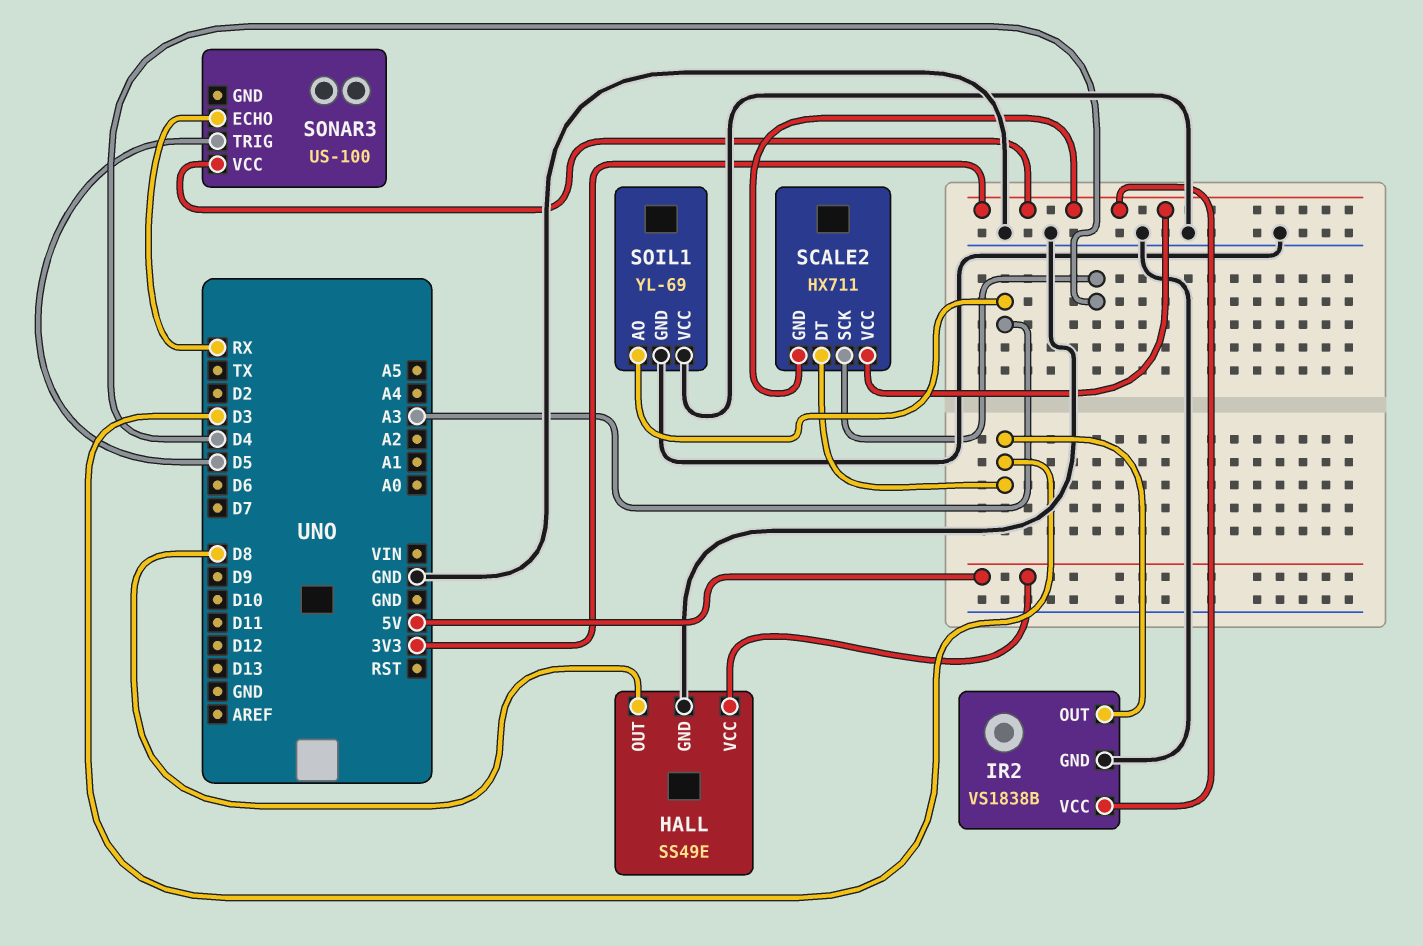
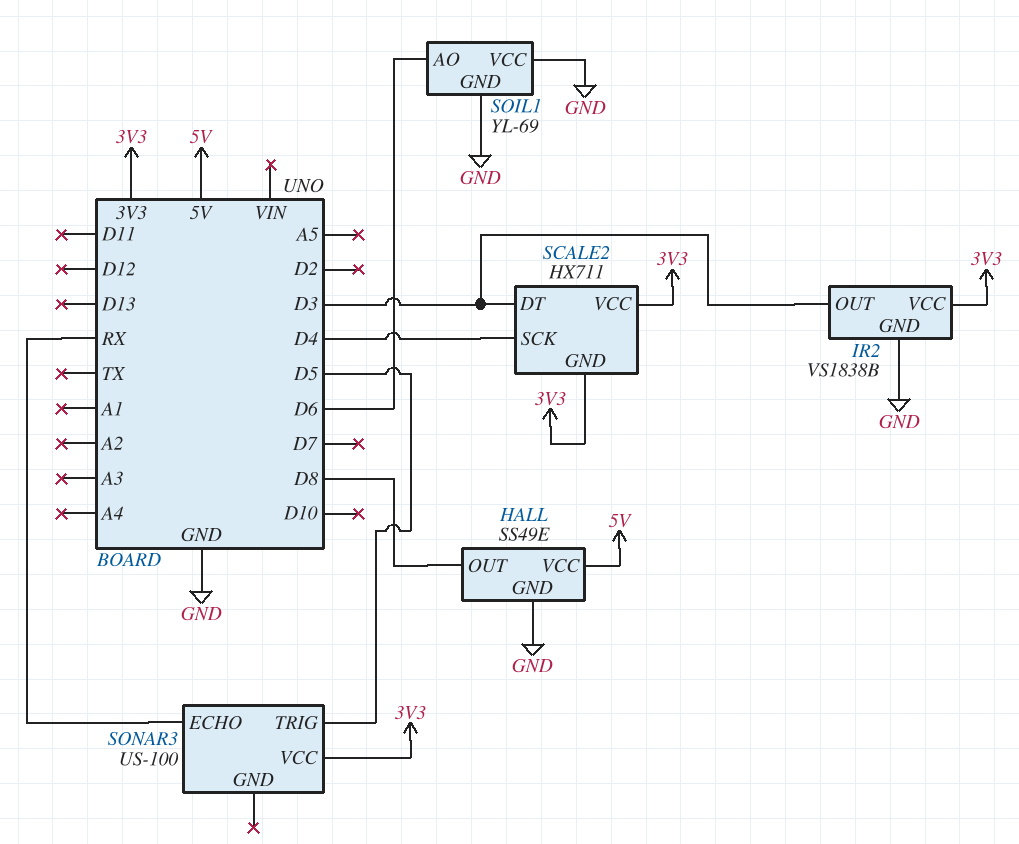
SOIL1 pin AO: A3 -> D6

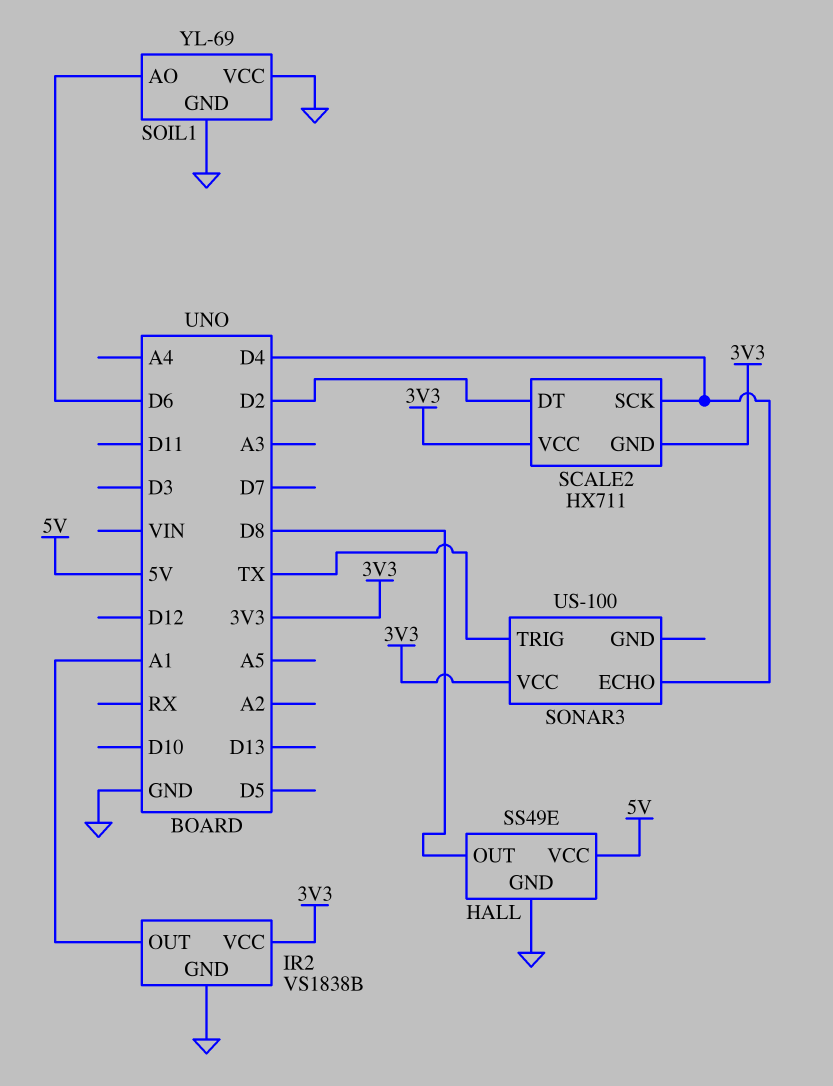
IR2 pin OUT: D3 -> A1
SCALE2 pin DT: D3 -> D2
SONAR3 pin ECHO: RX -> D4
SONAR3 pin TRIG: D5 -> TX

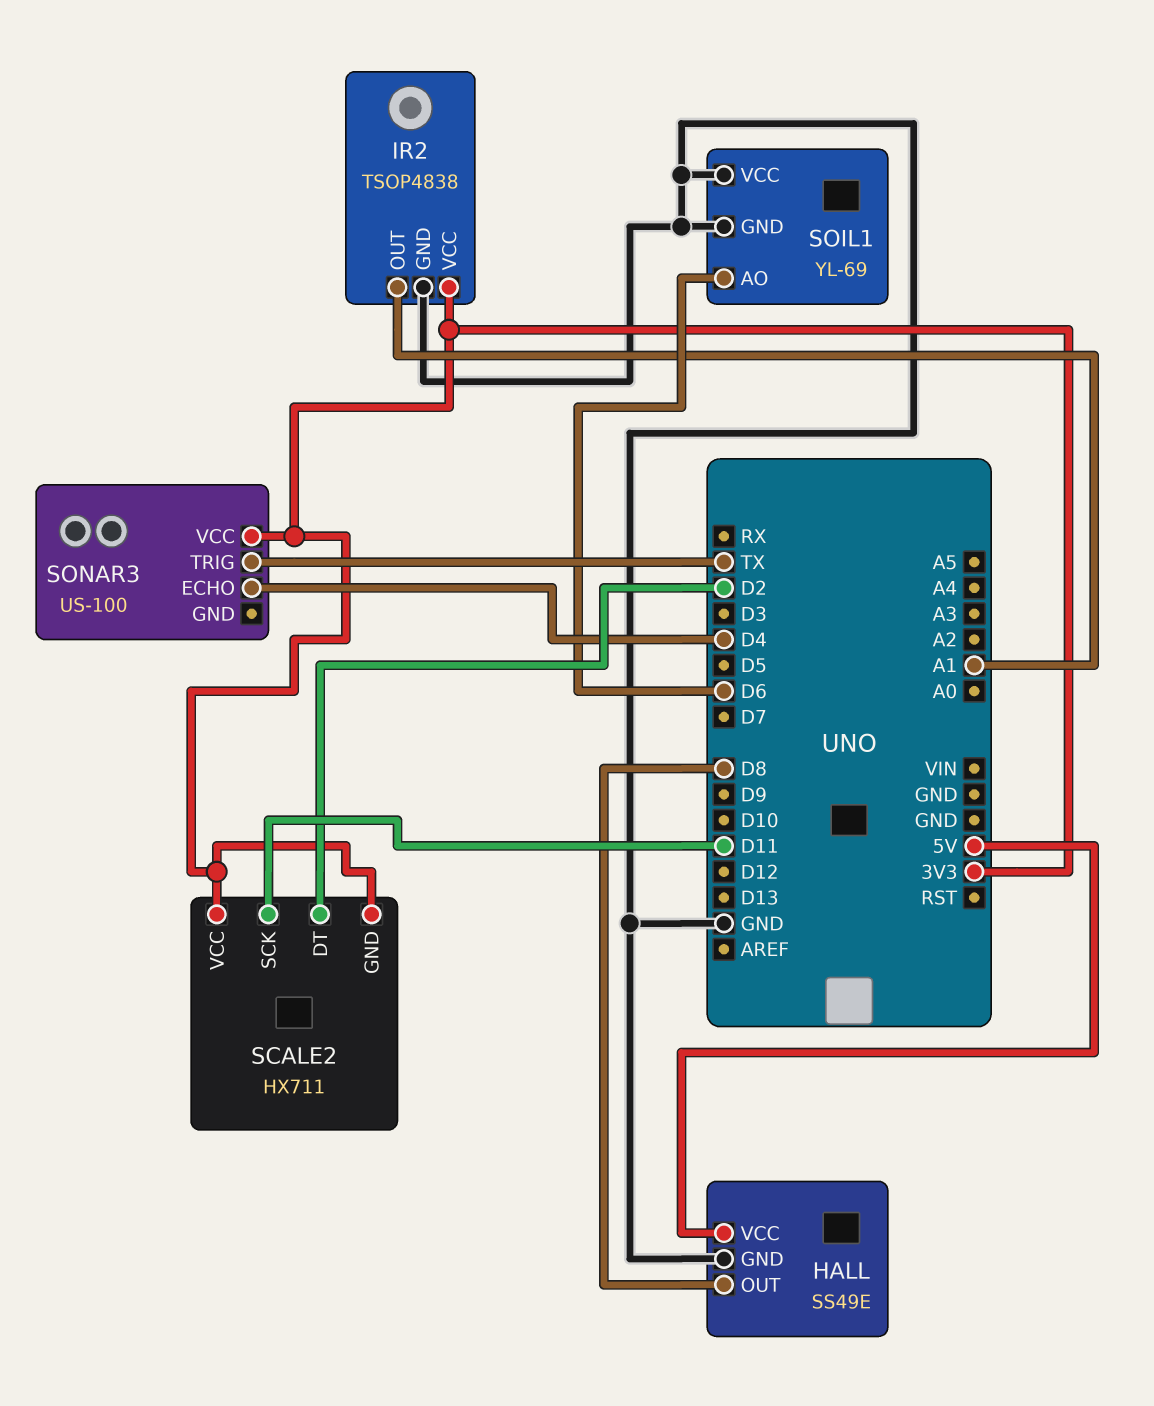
IR2: VS1838B -> TSOP4838
SCALE2 pin SCK: D4 -> D11

